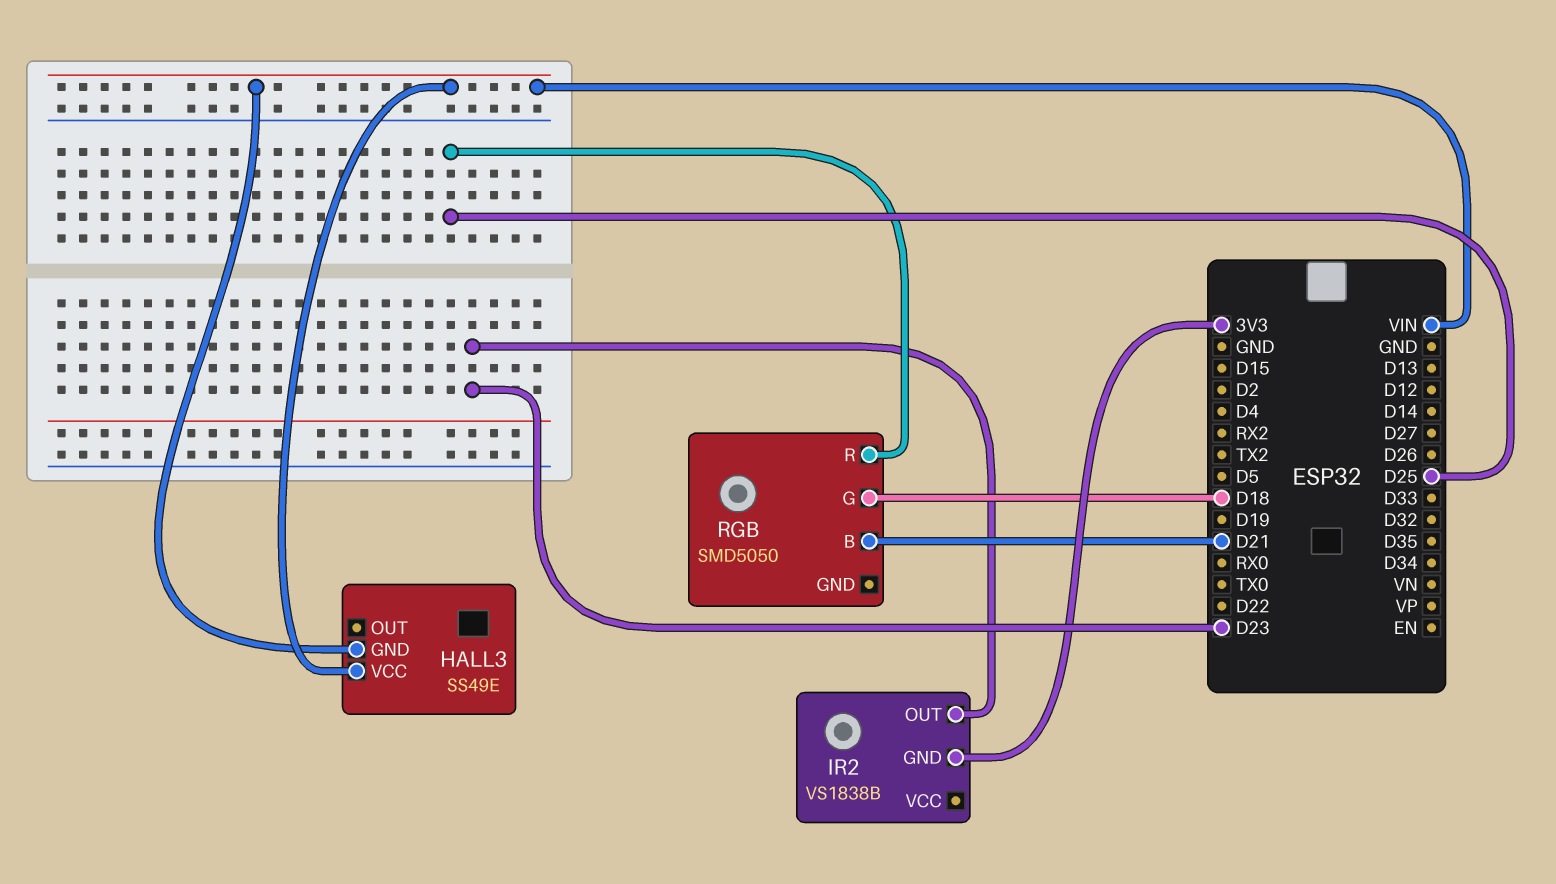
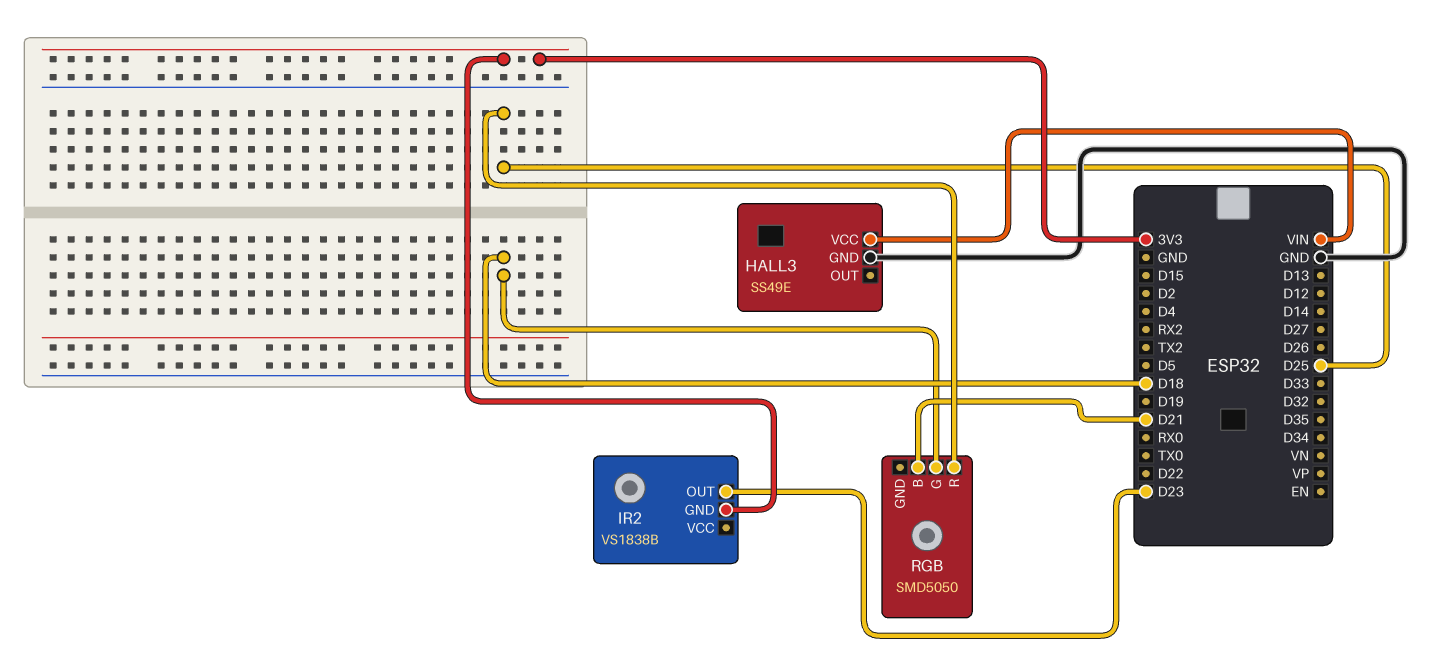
HALL3 pin GND: VIN -> GND

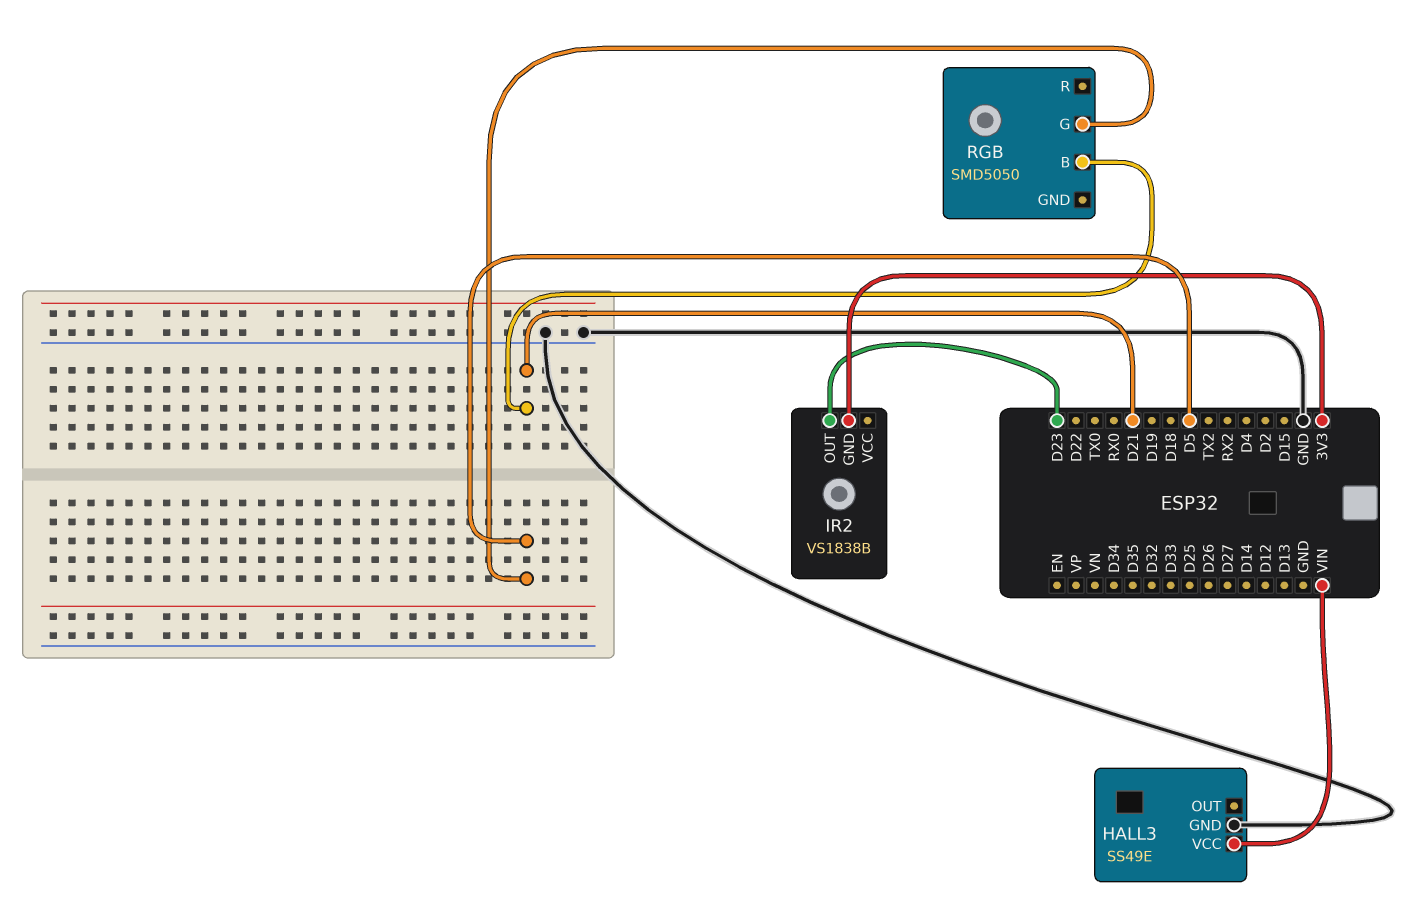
RGB pin G: D18 -> D5
RGB pin R: D25 -> none

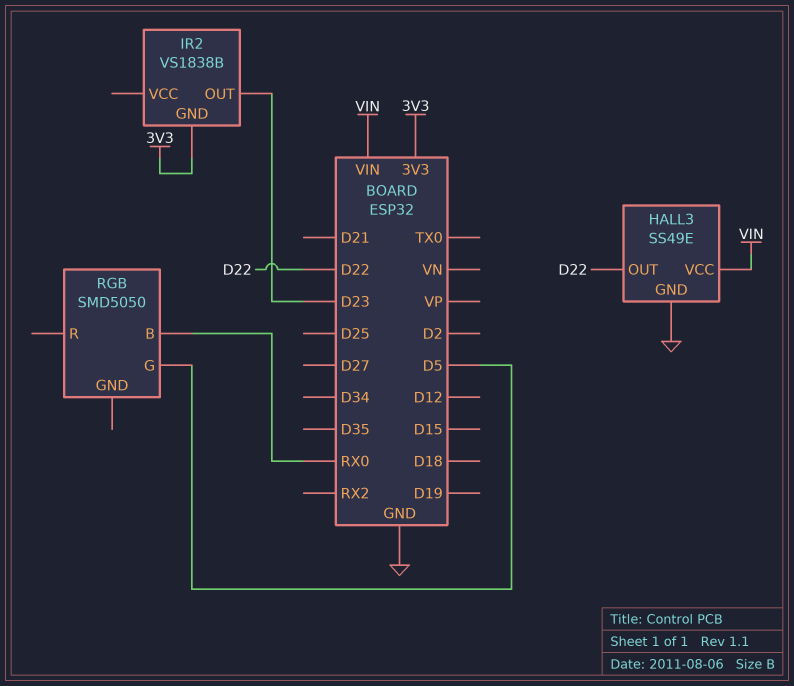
HALL3 pin OUT: none -> D22
RGB pin B: D21 -> RX0

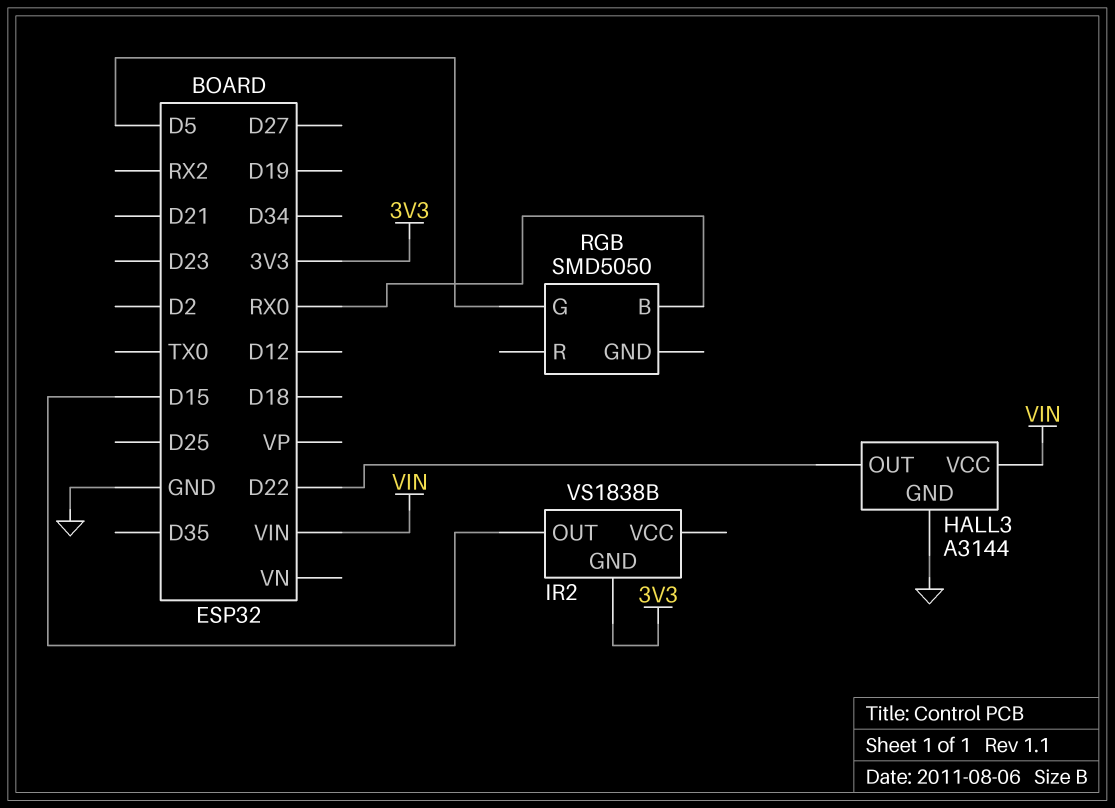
HALL3: SS49E -> A3144
IR2 pin OUT: D23 -> D15

